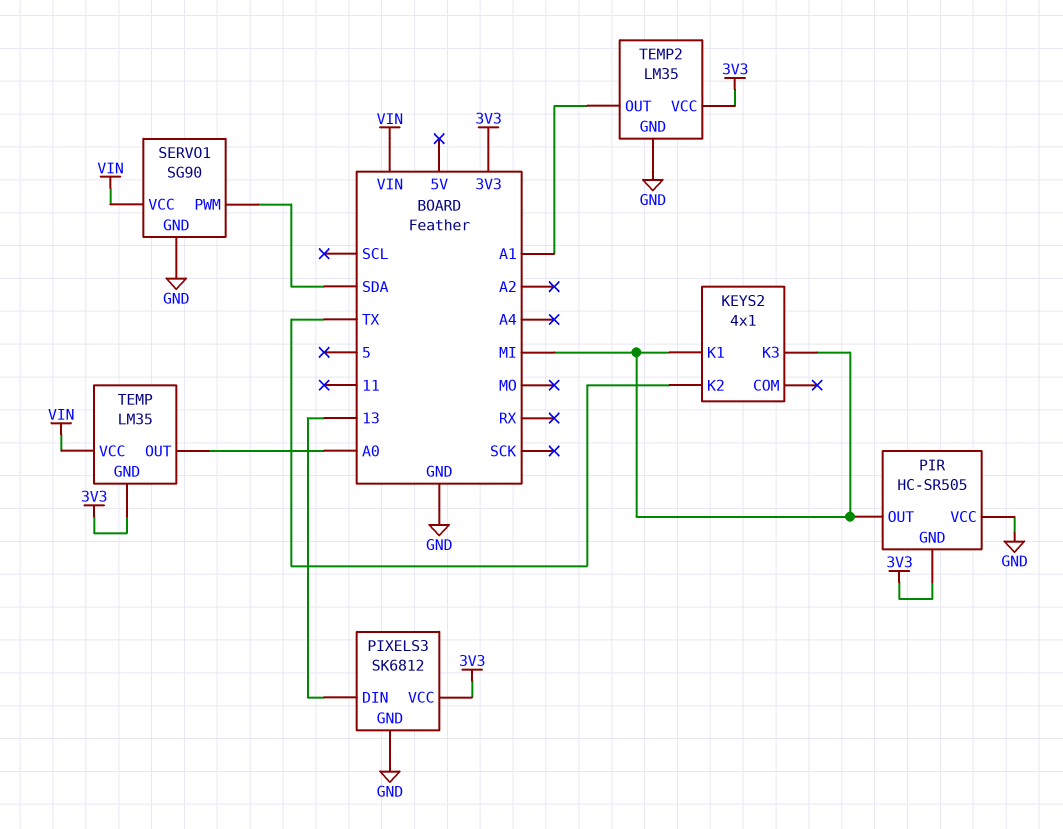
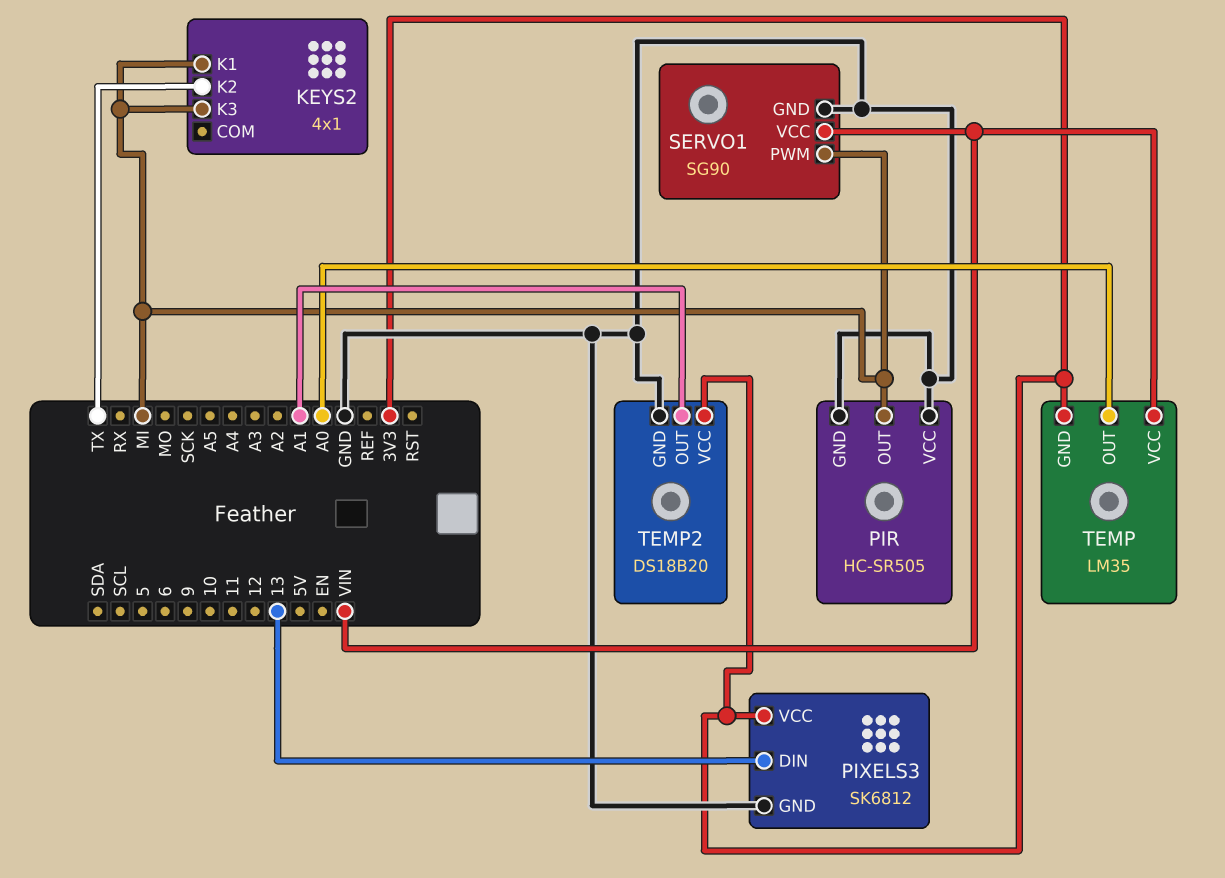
PIR pin GND: 3V3 -> GND
SERVO1 pin PWM: SDA -> MI
TEMP2: LM35 -> DS18B20

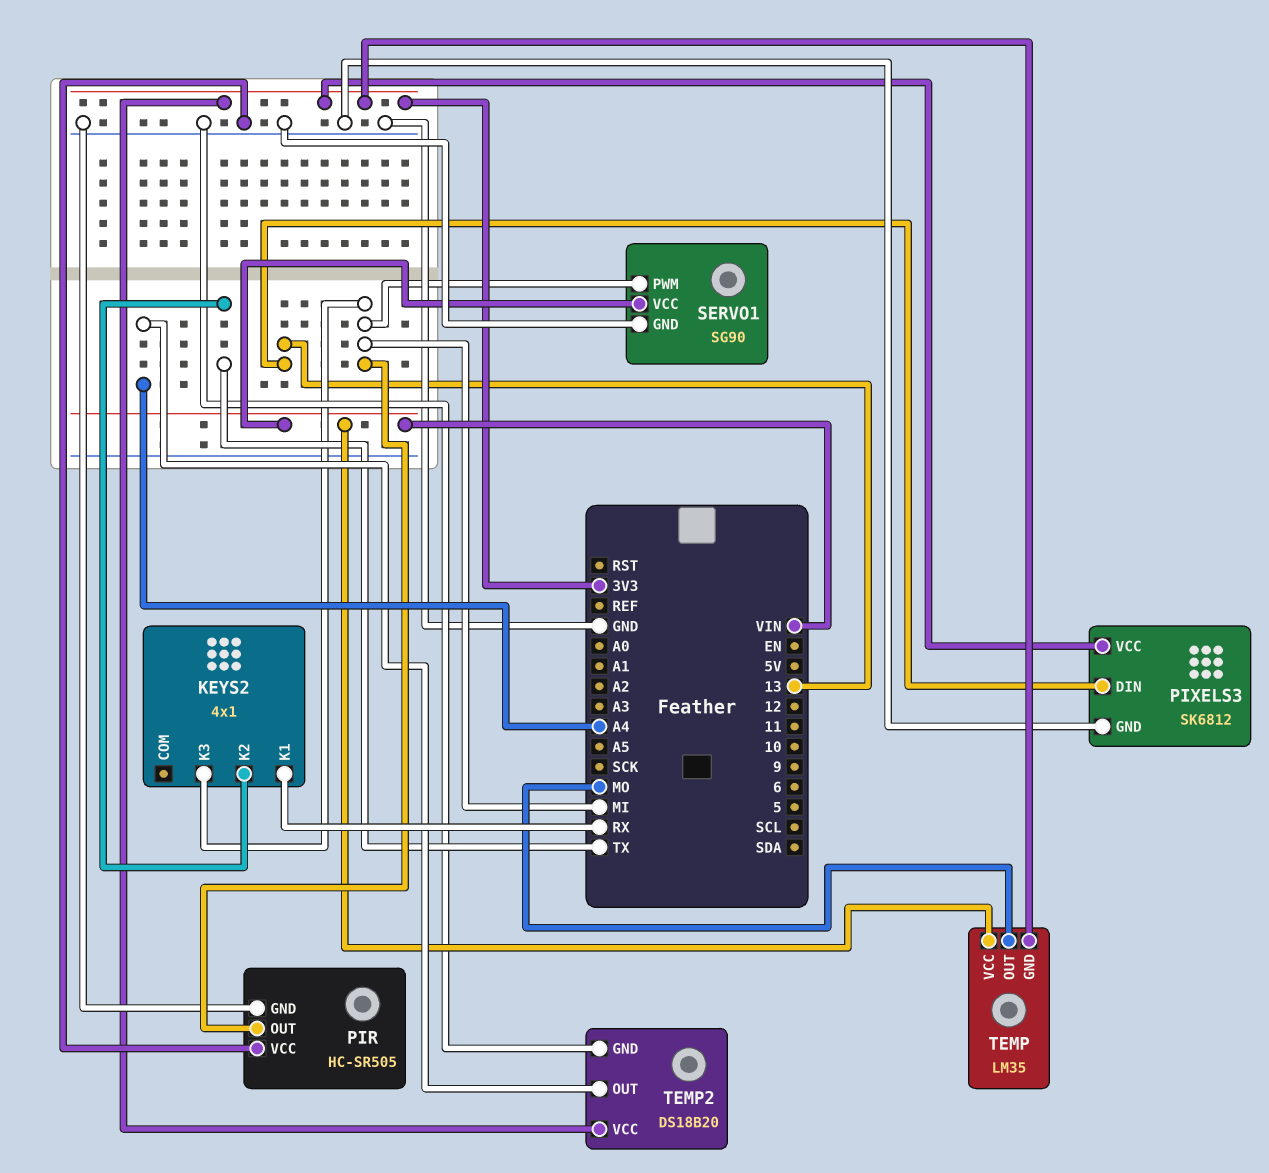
KEYS2 pin K1: MI -> RX
TEMP pin OUT: A0 -> MO
TEMP2 pin OUT: A1 -> A4

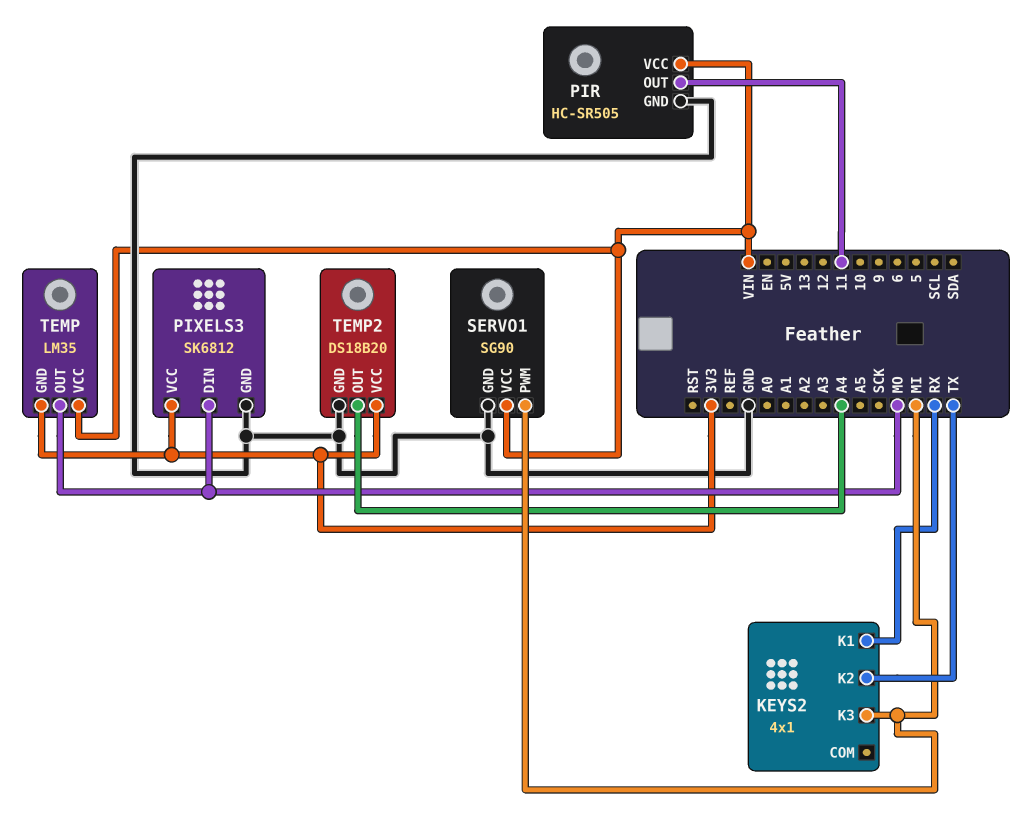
PIR pin OUT: MI -> 11
PIR pin VCC: GND -> VIN
PIXELS3 pin DIN: 13 -> MO

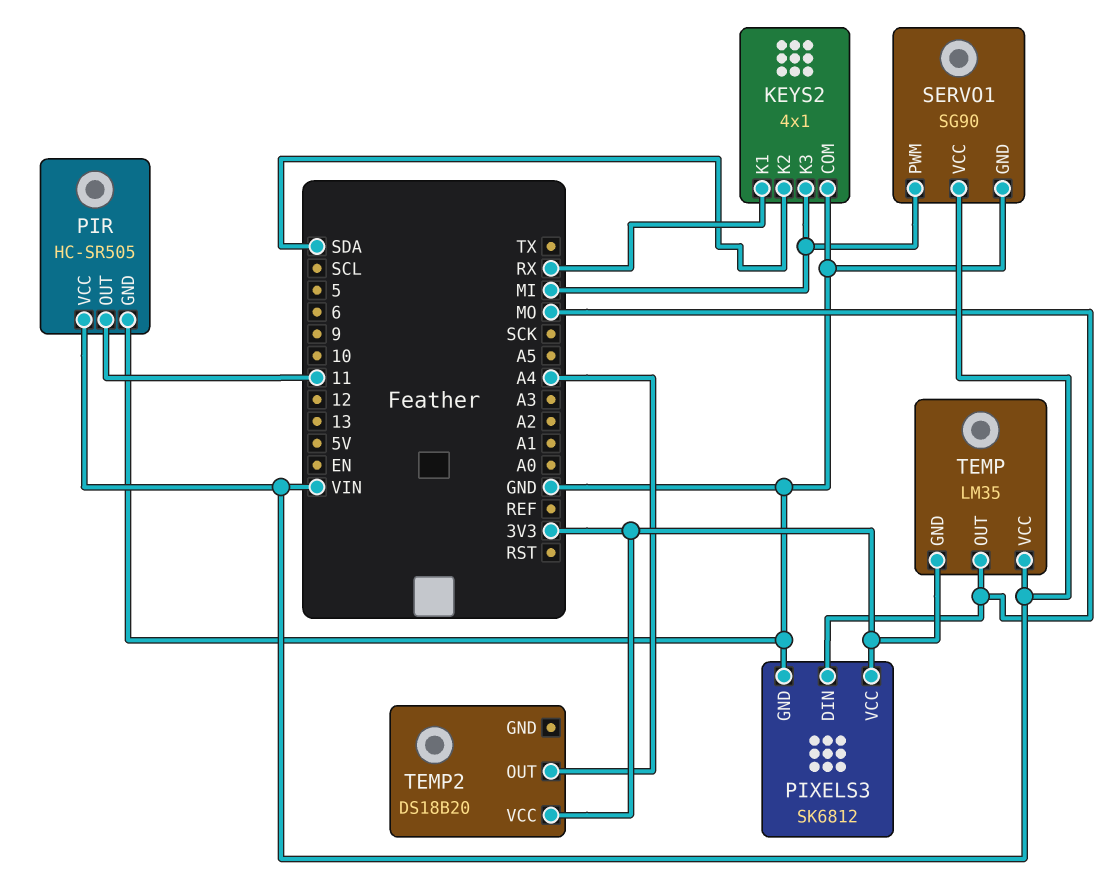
KEYS2 pin COM: none -> GND
KEYS2 pin K2: TX -> SDA
TEMP2 pin GND: GND -> none

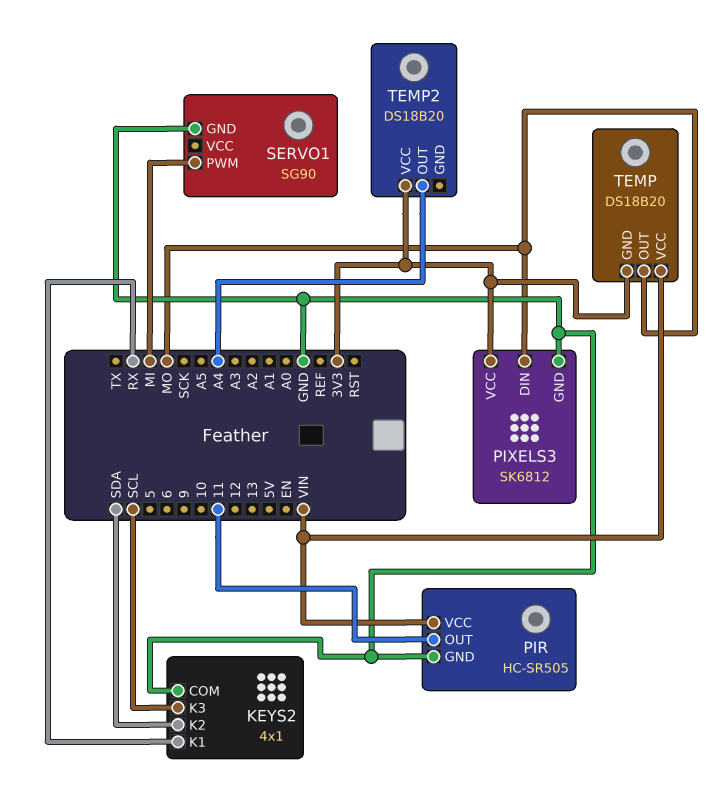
KEYS2 pin K3: MI -> SCL
SERVO1 pin VCC: VIN -> none
TEMP: LM35 -> DS18B20

